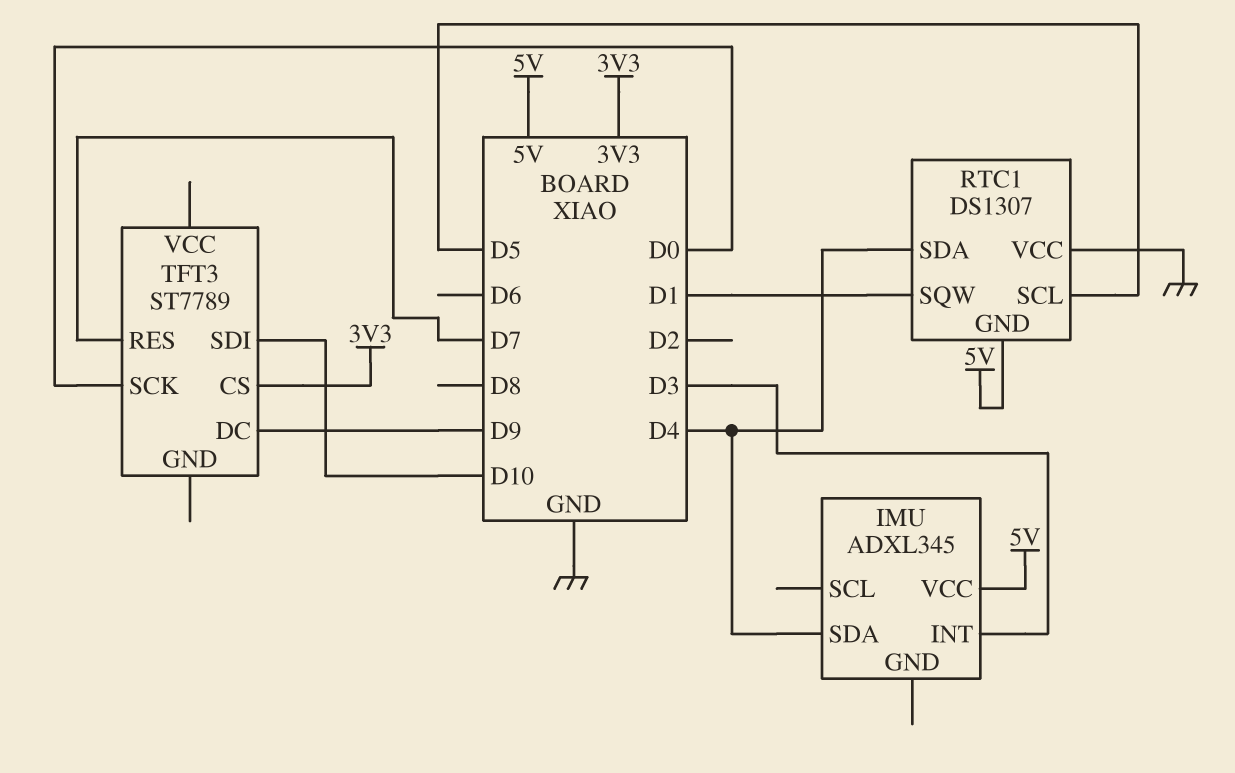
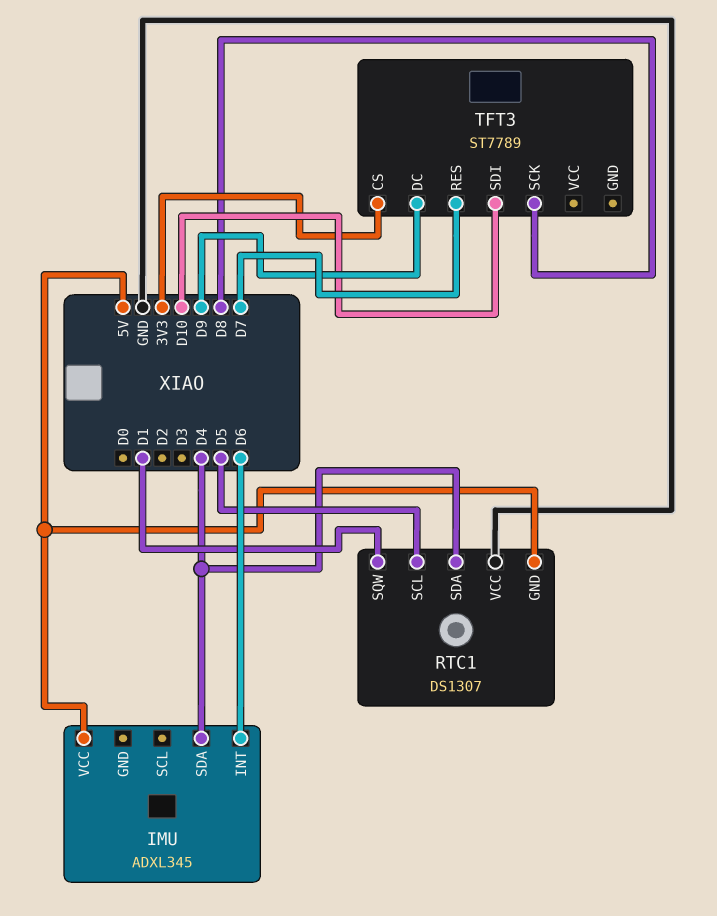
IMU pin INT: D3 -> D6
TFT3 pin SCK: D0 -> D8

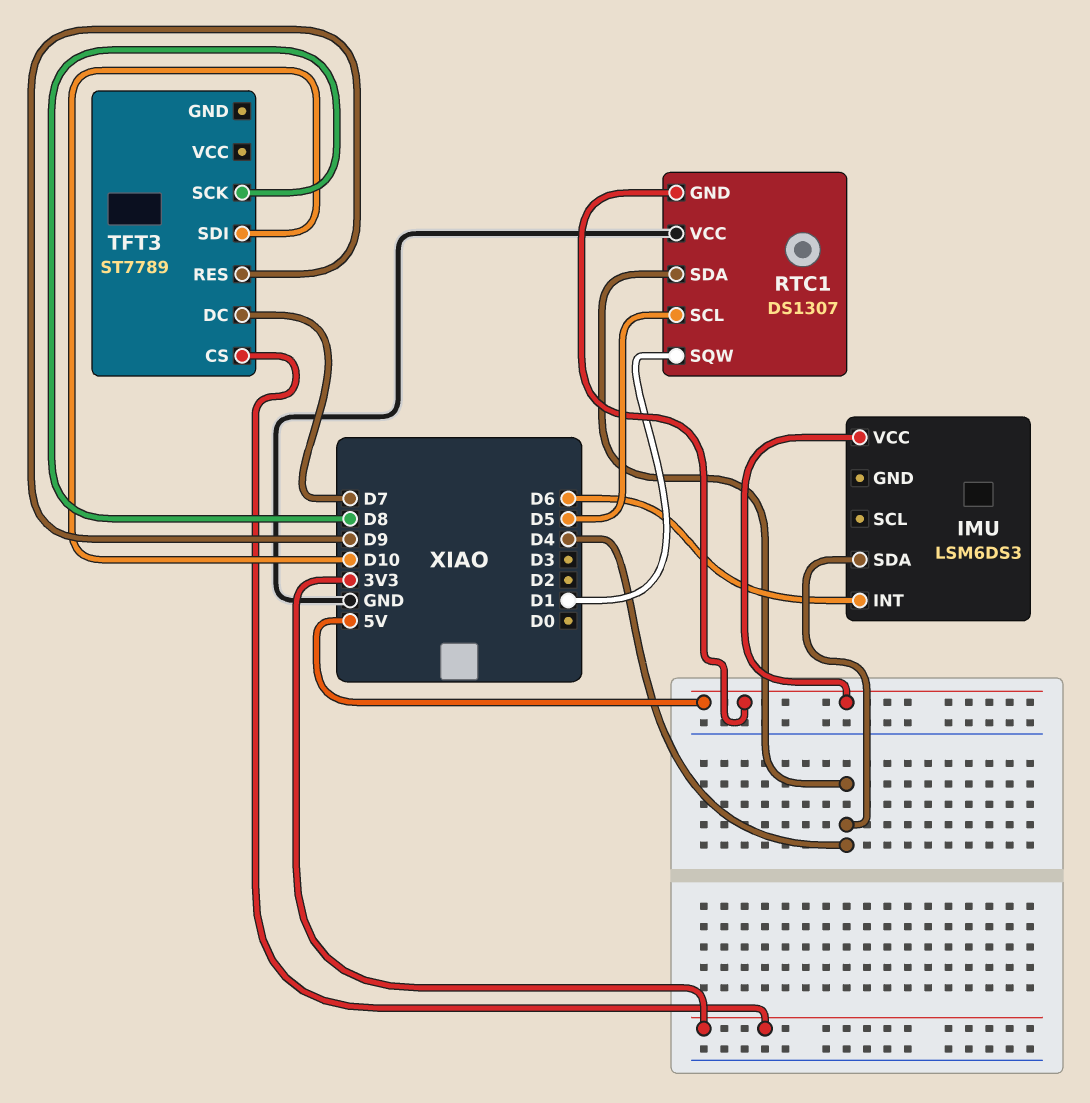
IMU: ADXL345 -> LSM6DS3
TFT3 pin DC: D9 -> D7
TFT3 pin RES: D7 -> D9

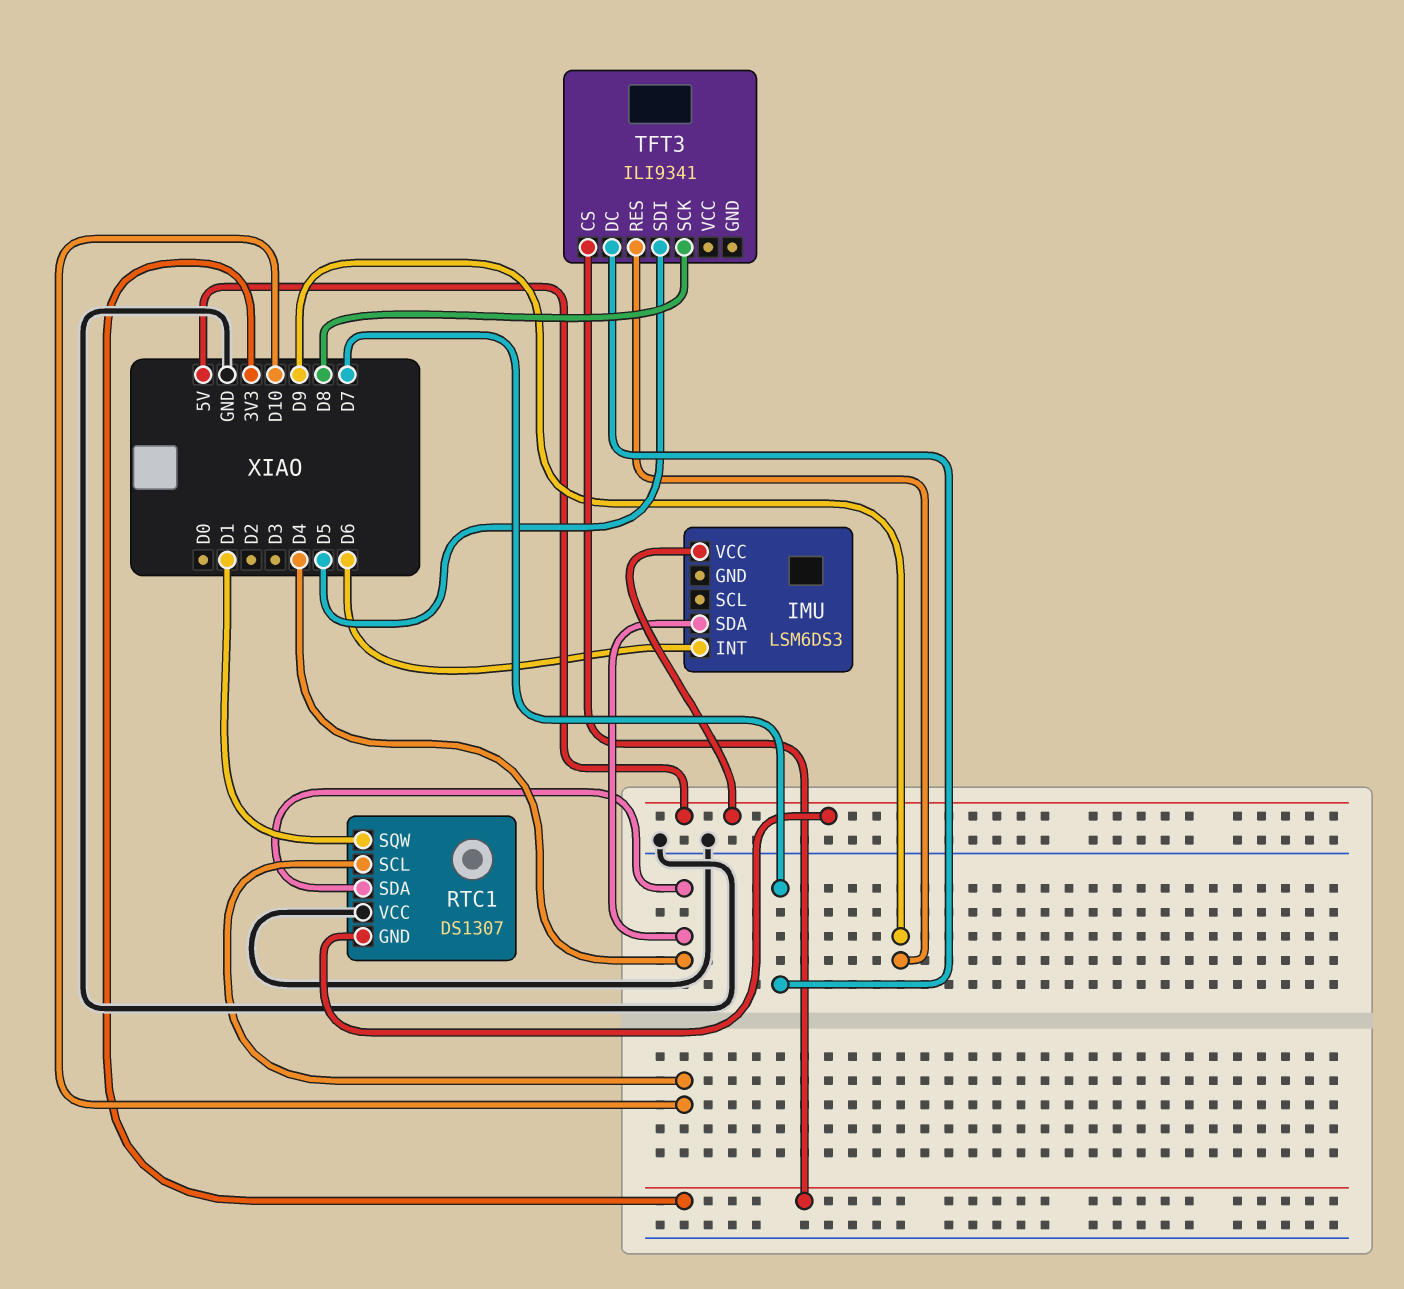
RTC1 pin SCL: D5 -> D10
TFT3: ST7789 -> ILI9341
TFT3 pin SDI: D10 -> D5

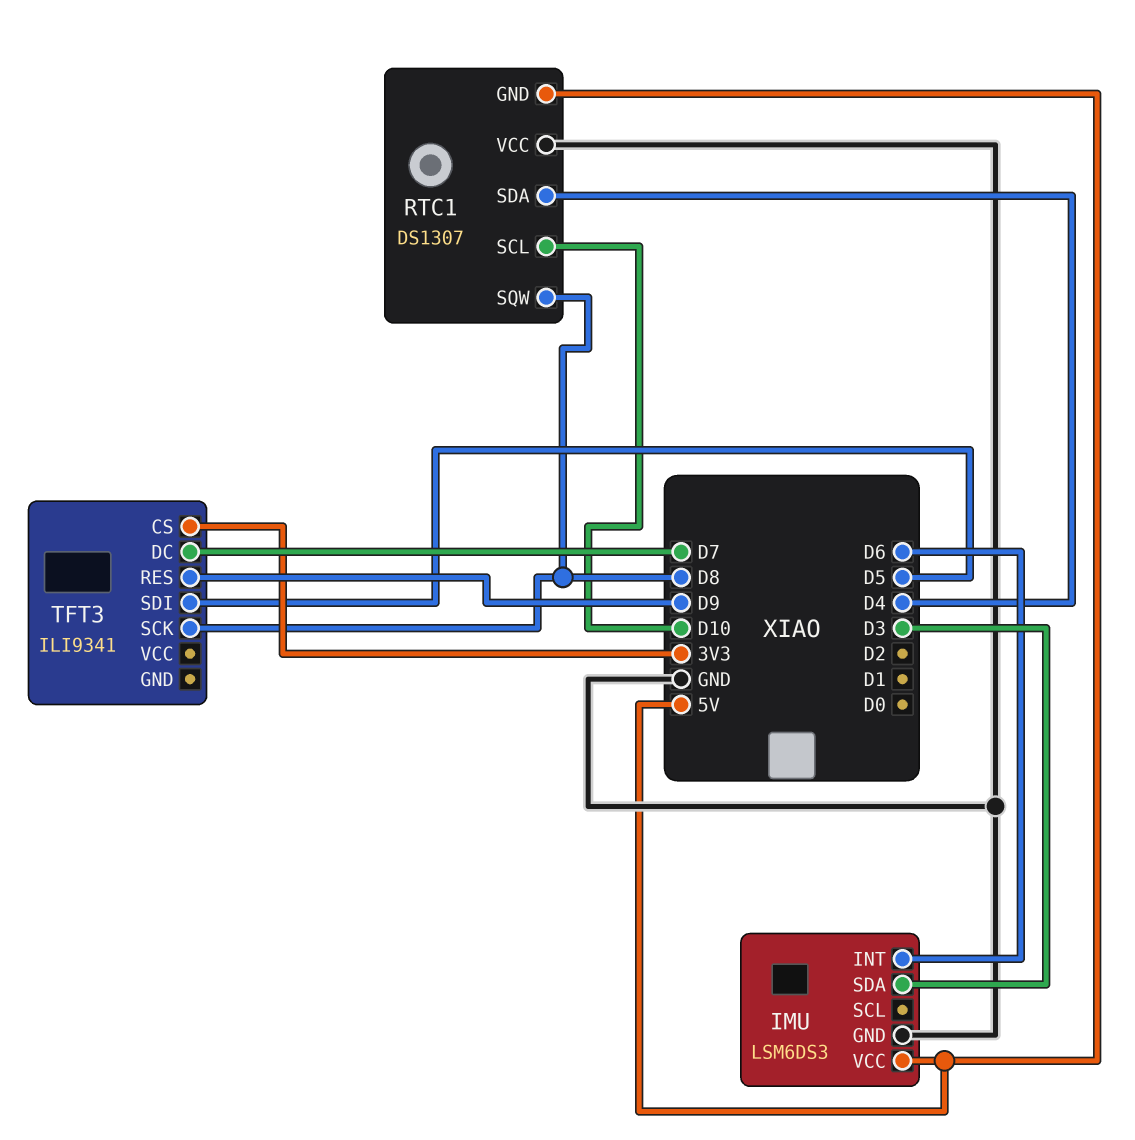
IMU pin GND: none -> GND
IMU pin SDA: D4 -> D3
RTC1 pin SQW: D1 -> D8

